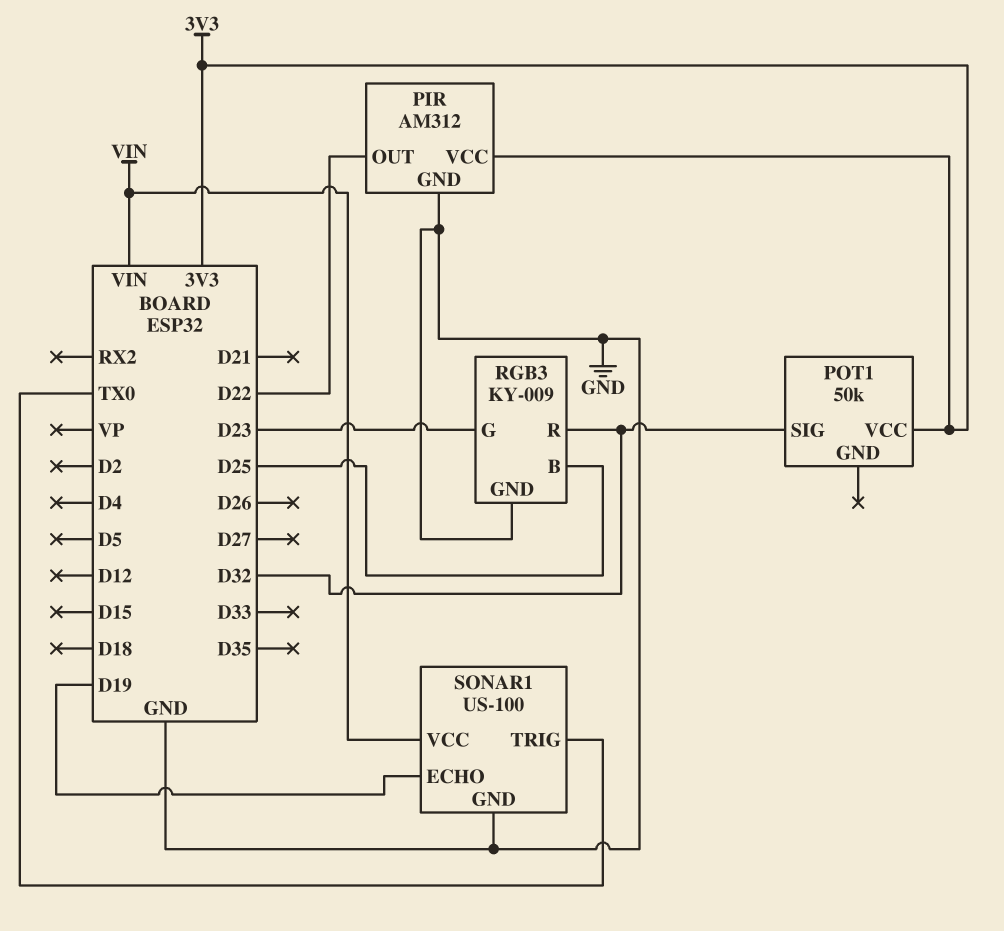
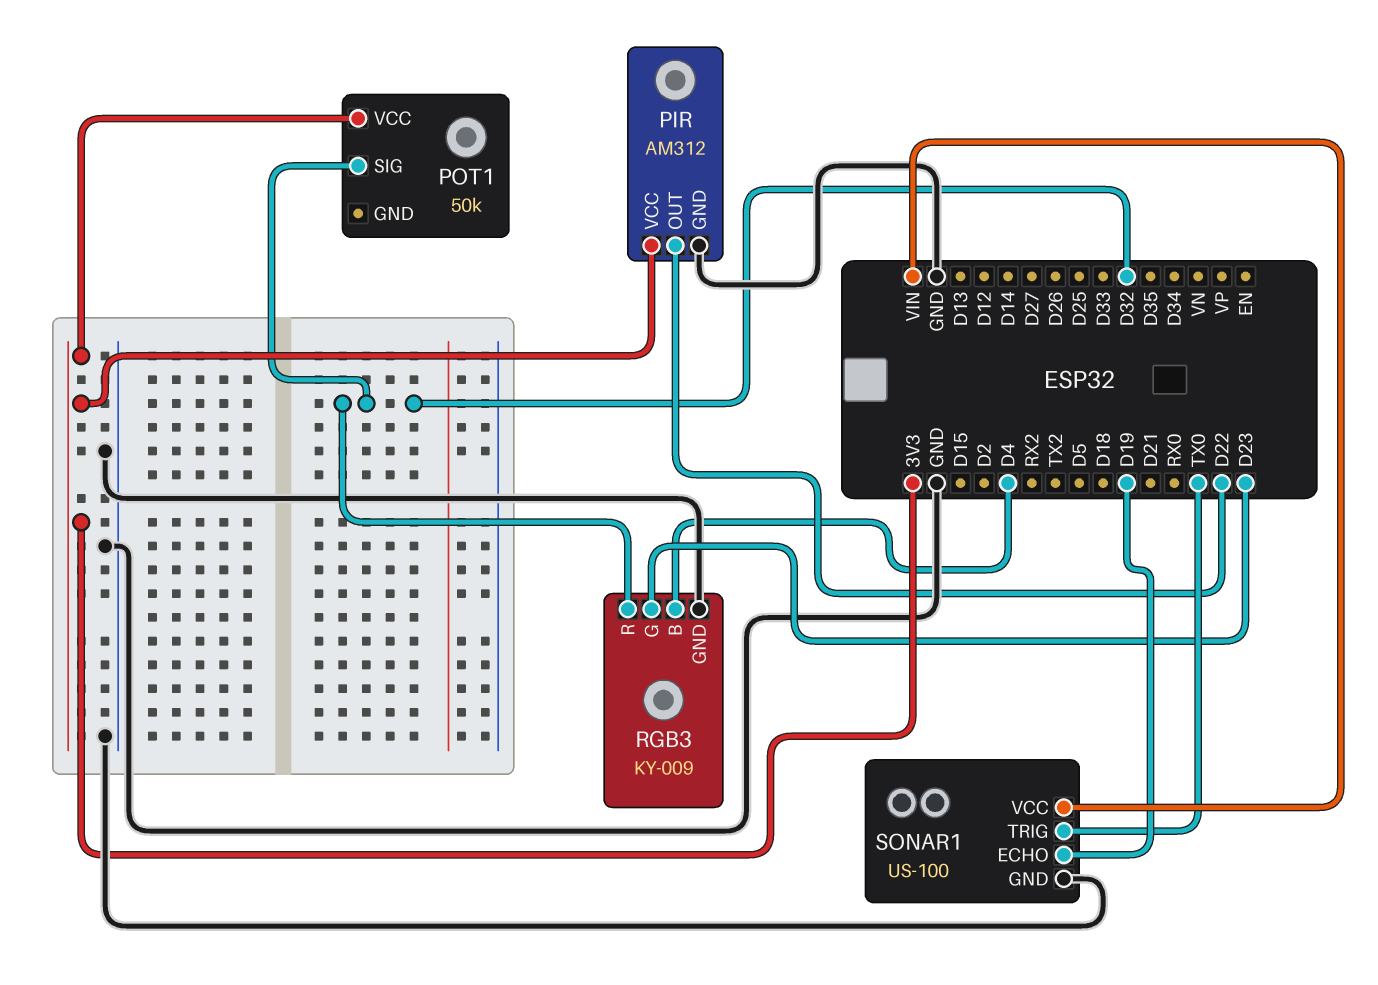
RGB3 pin B: D25 -> D4

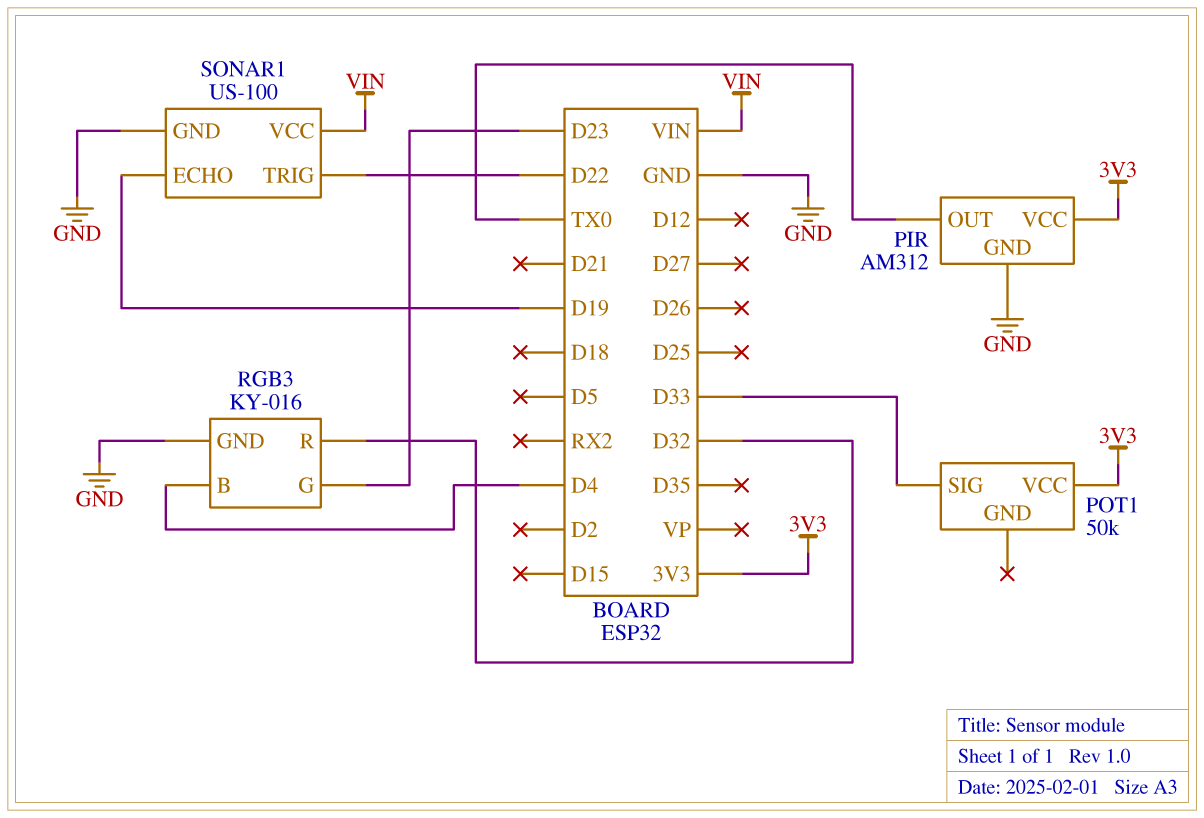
PIR pin OUT: D22 -> TX0
POT1 pin SIG: D32 -> D33
RGB3: KY-009 -> KY-016
SONAR1 pin TRIG: TX0 -> D22

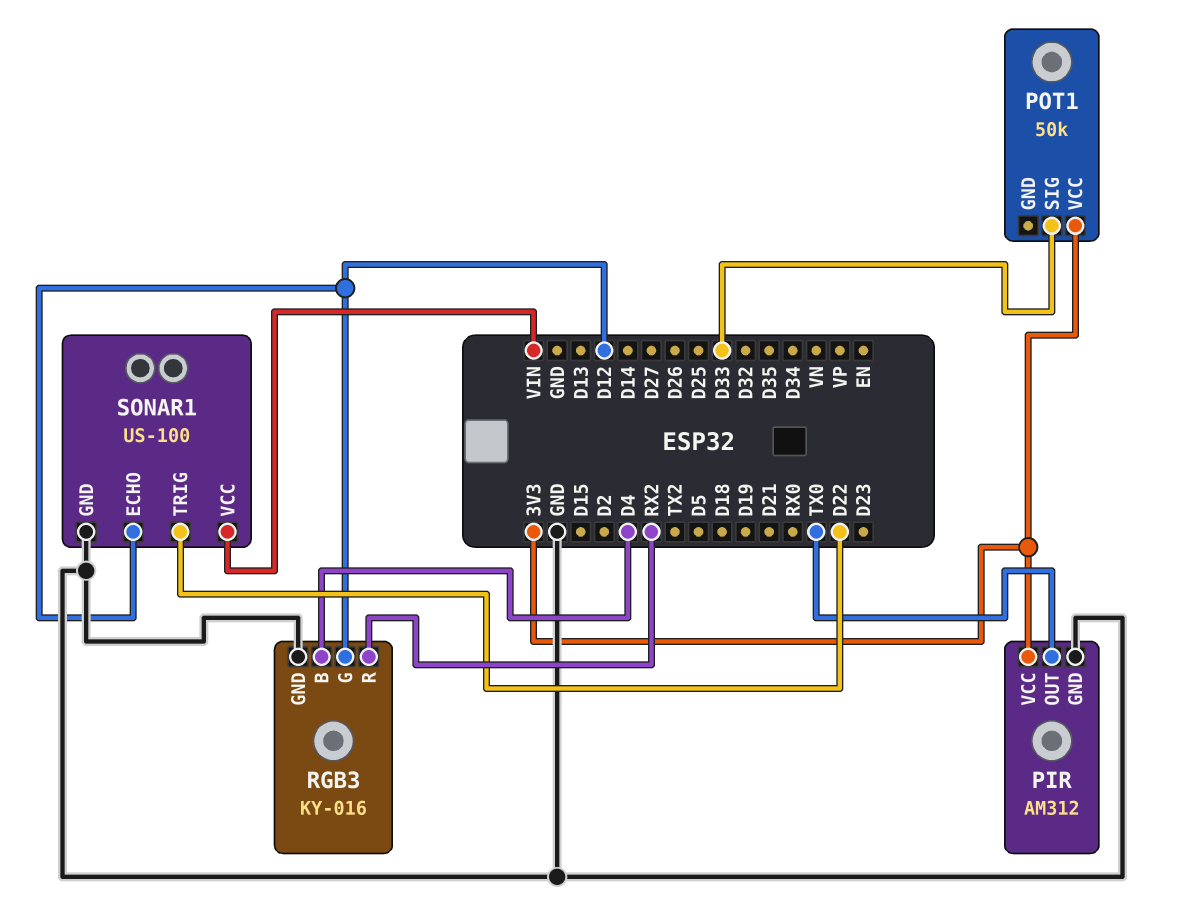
RGB3 pin G: D23 -> D12
RGB3 pin R: D32 -> RX2
SONAR1 pin ECHO: D19 -> D12

